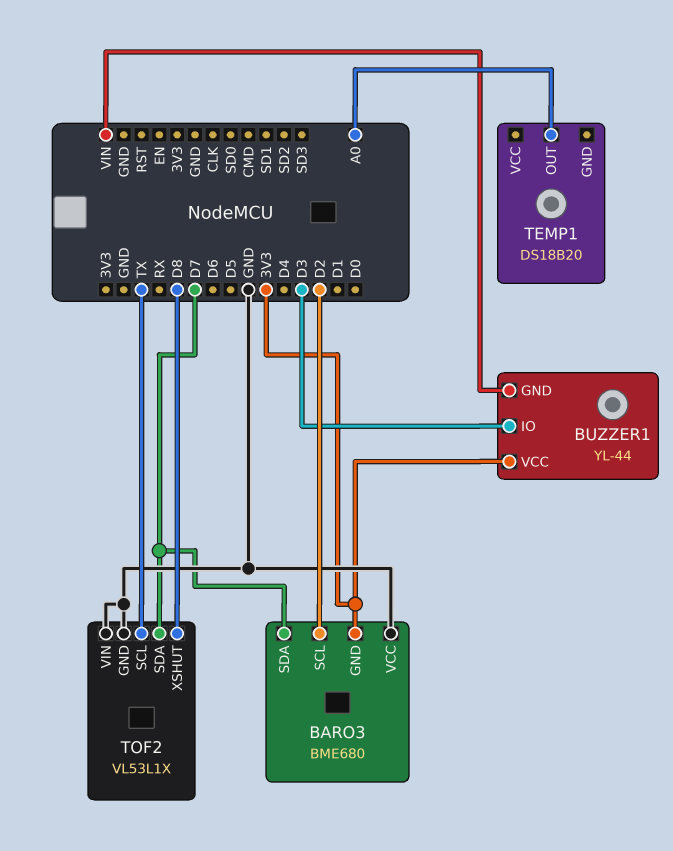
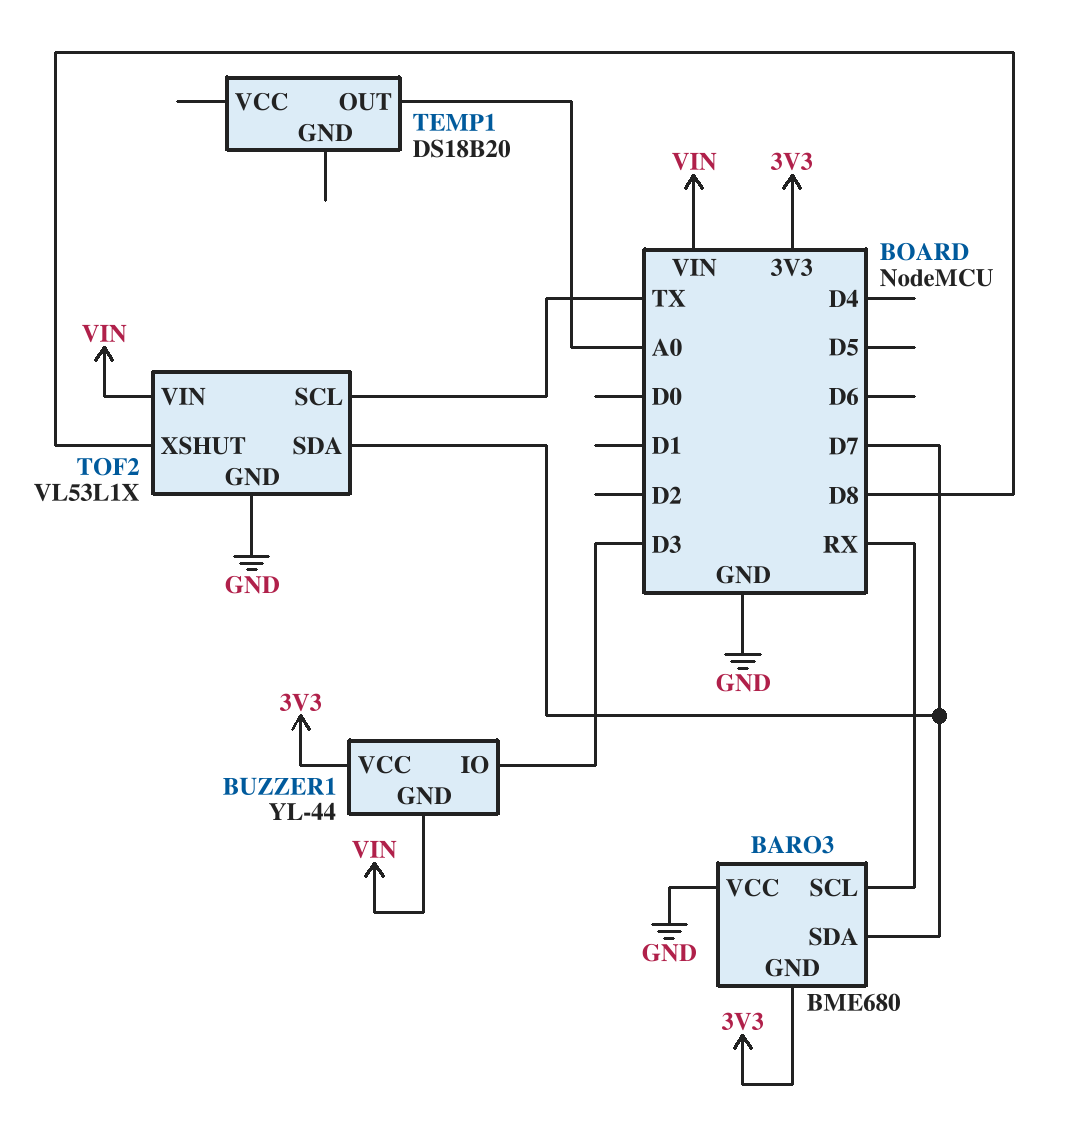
BARO3 pin SCL: D2 -> RX
TOF2 pin VIN: GND -> VIN

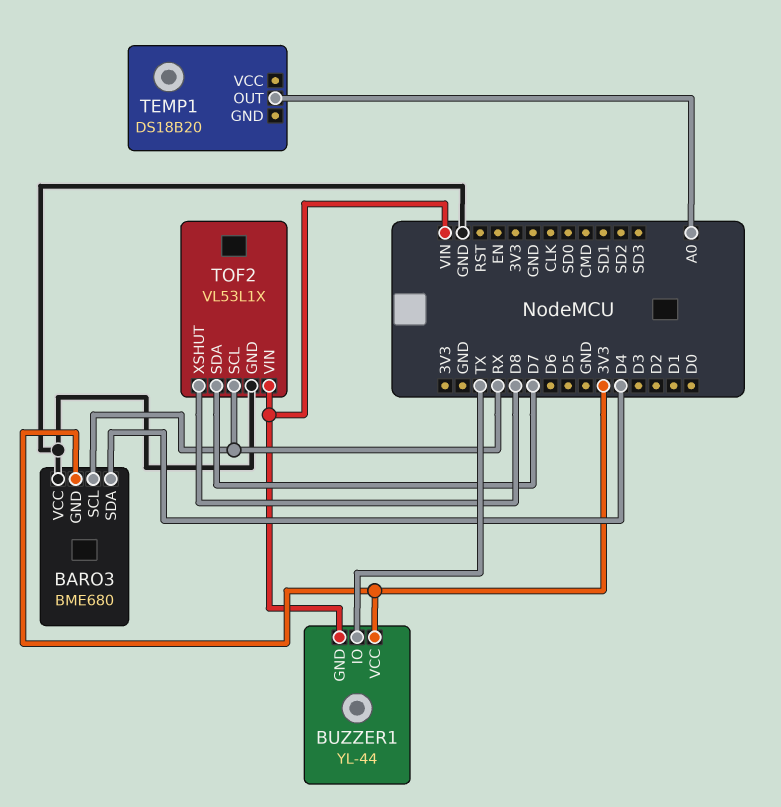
BARO3 pin SDA: D7 -> D4
BUZZER1 pin IO: D3 -> TX
TOF2 pin SCL: TX -> RX

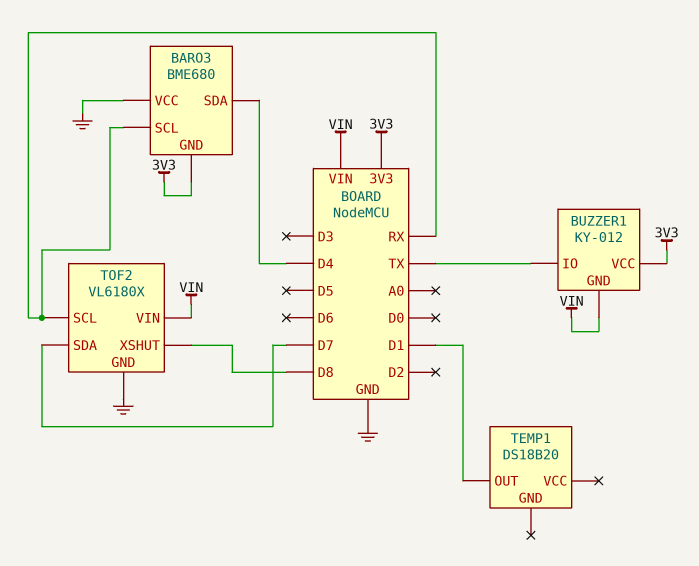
BUZZER1: YL-44 -> KY-012
TEMP1 pin OUT: A0 -> D1
TOF2: VL53L1X -> VL6180X

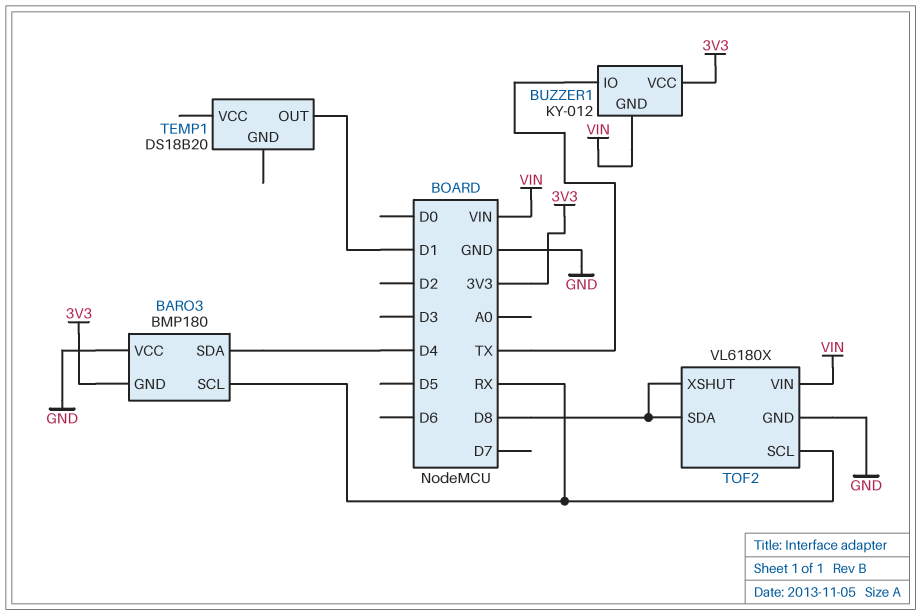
BARO3: BME680 -> BMP180
TOF2 pin SDA: D7 -> D8

